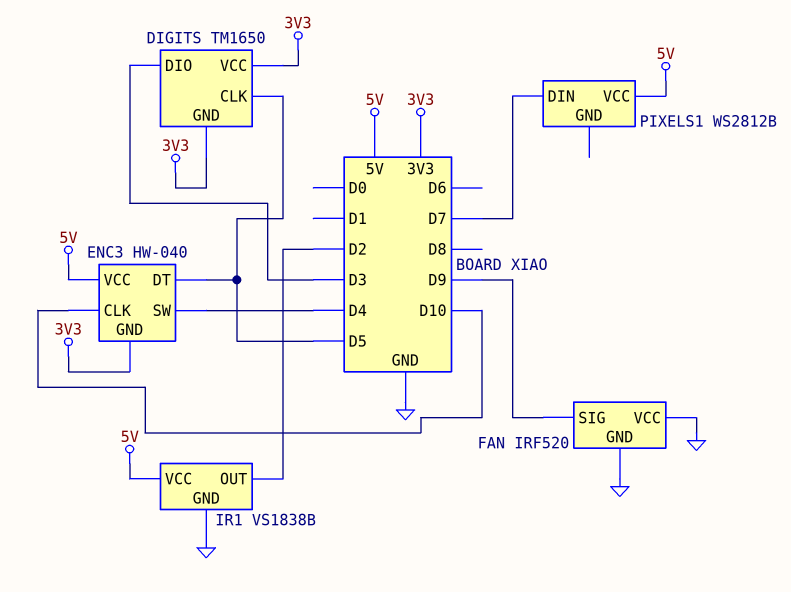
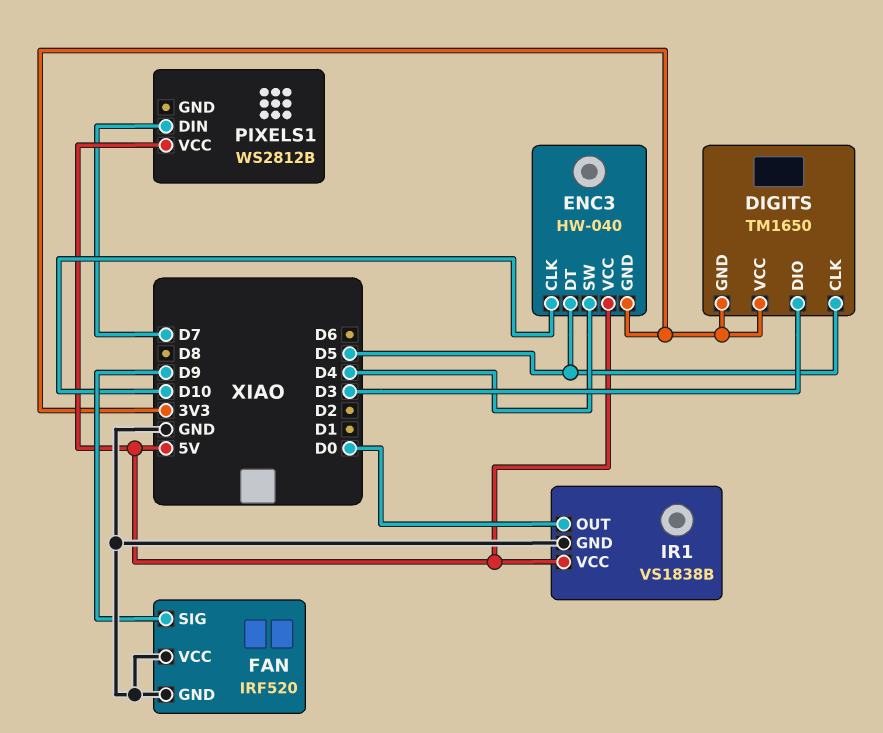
IR1 pin OUT: D2 -> D0

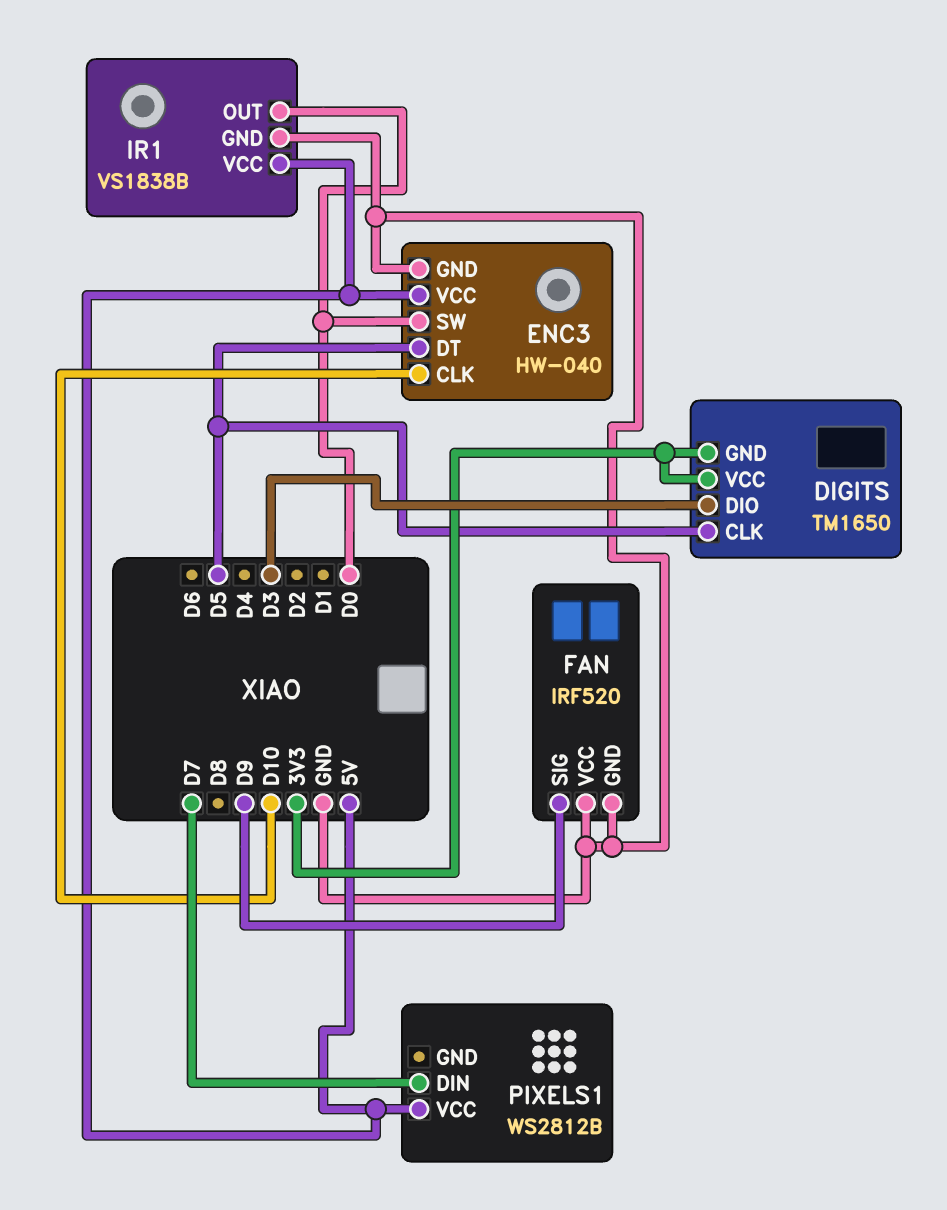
ENC3 pin GND: 3V3 -> GND
ENC3 pin SW: D4 -> D0

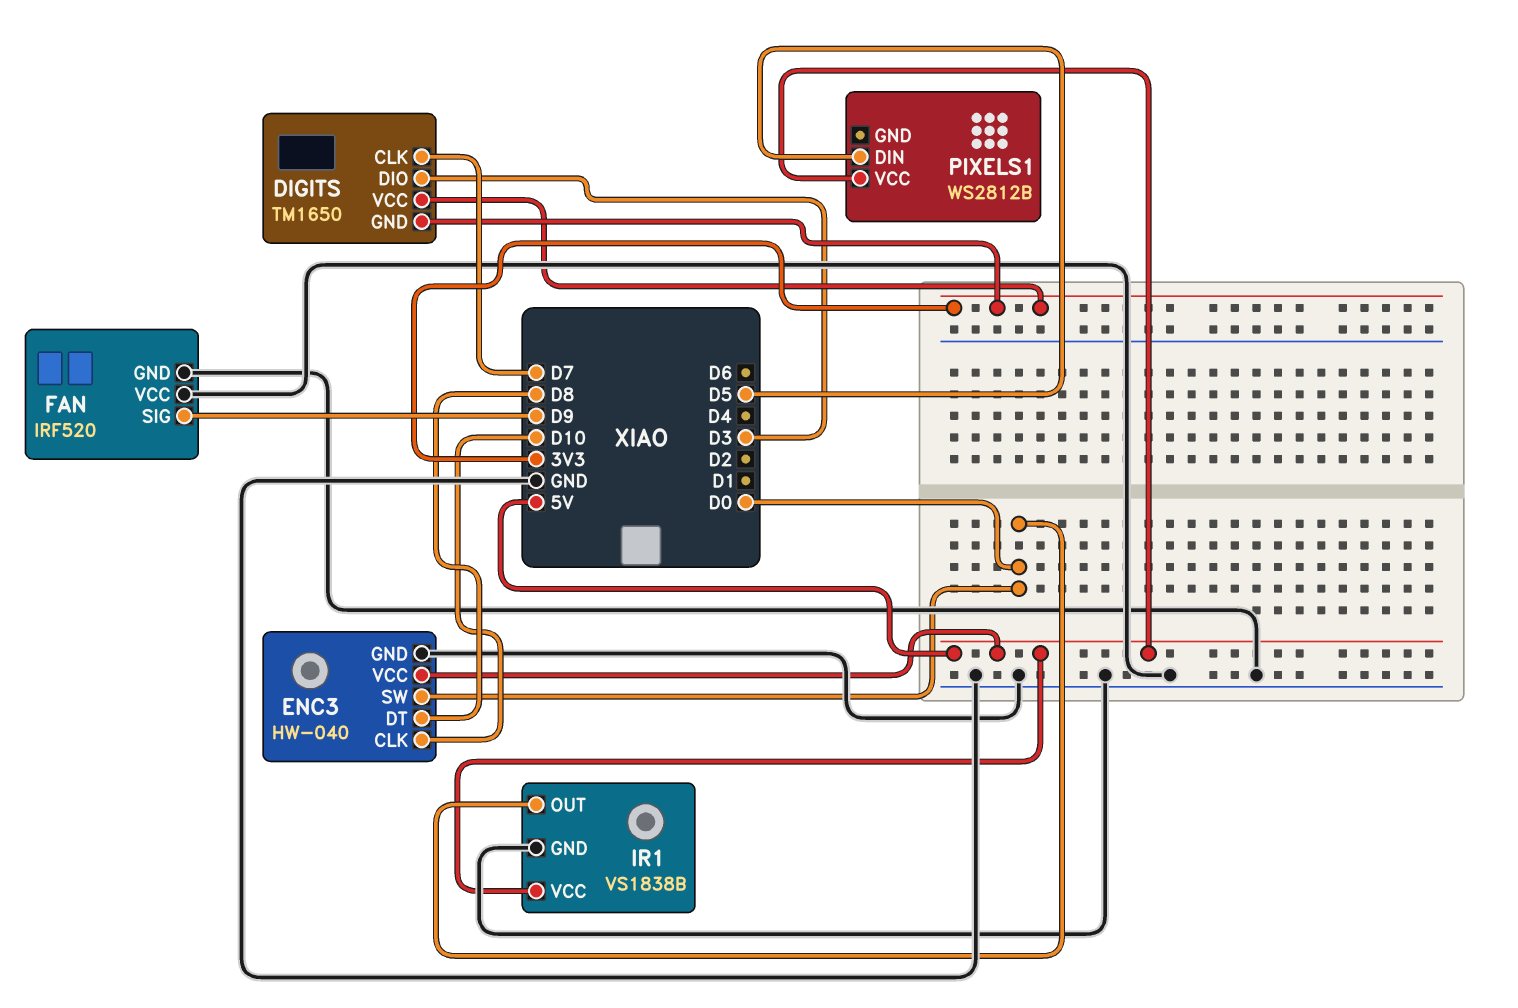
DIGITS pin CLK: D5 -> D7
ENC3 pin DT: D5 -> D8
PIXELS1 pin DIN: D7 -> D5

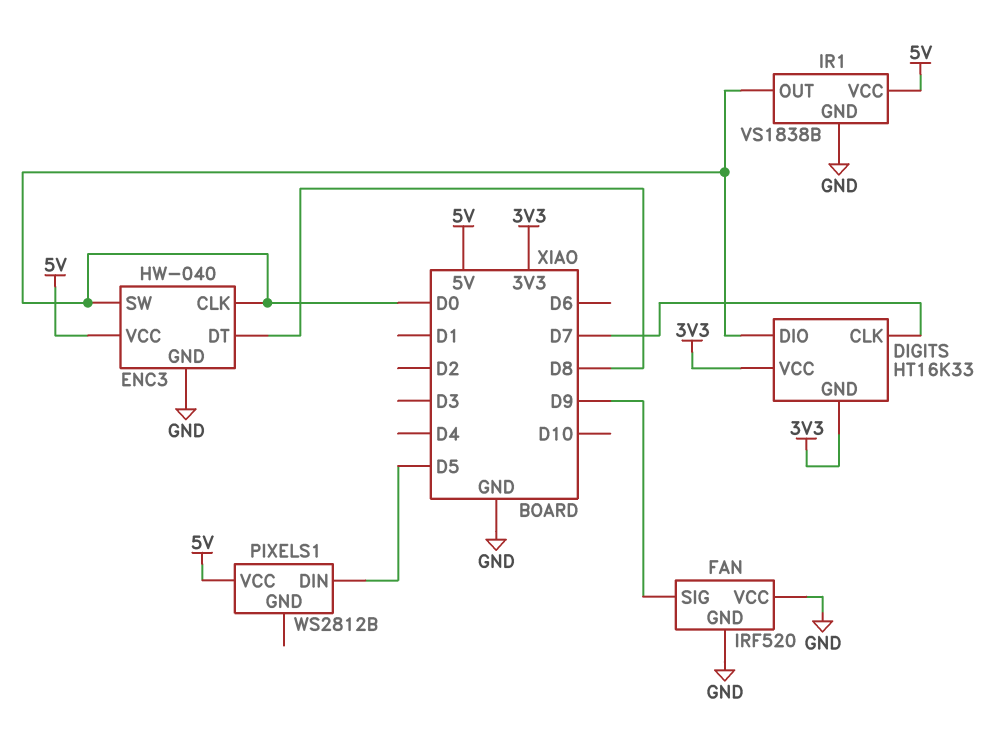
DIGITS: TM1650 -> HT16K33
DIGITS pin DIO: D3 -> D0
ENC3 pin CLK: D10 -> D0

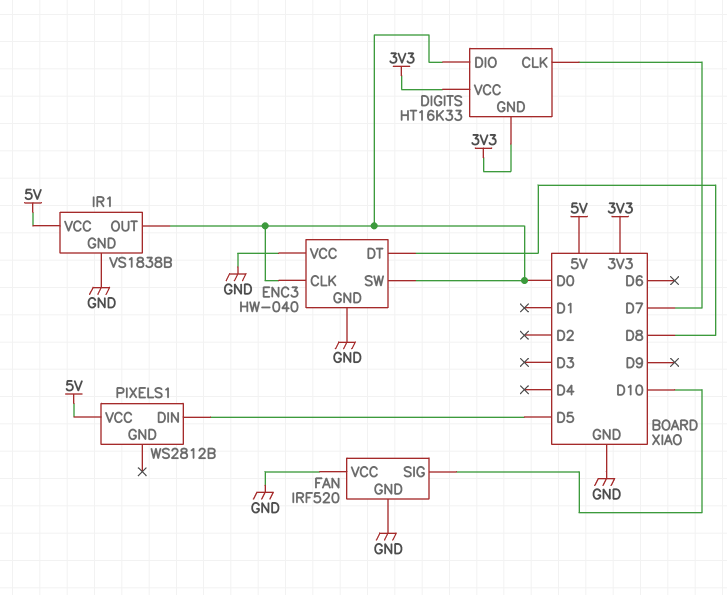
ENC3 pin VCC: 5V -> GND
FAN pin SIG: D9 -> D10

